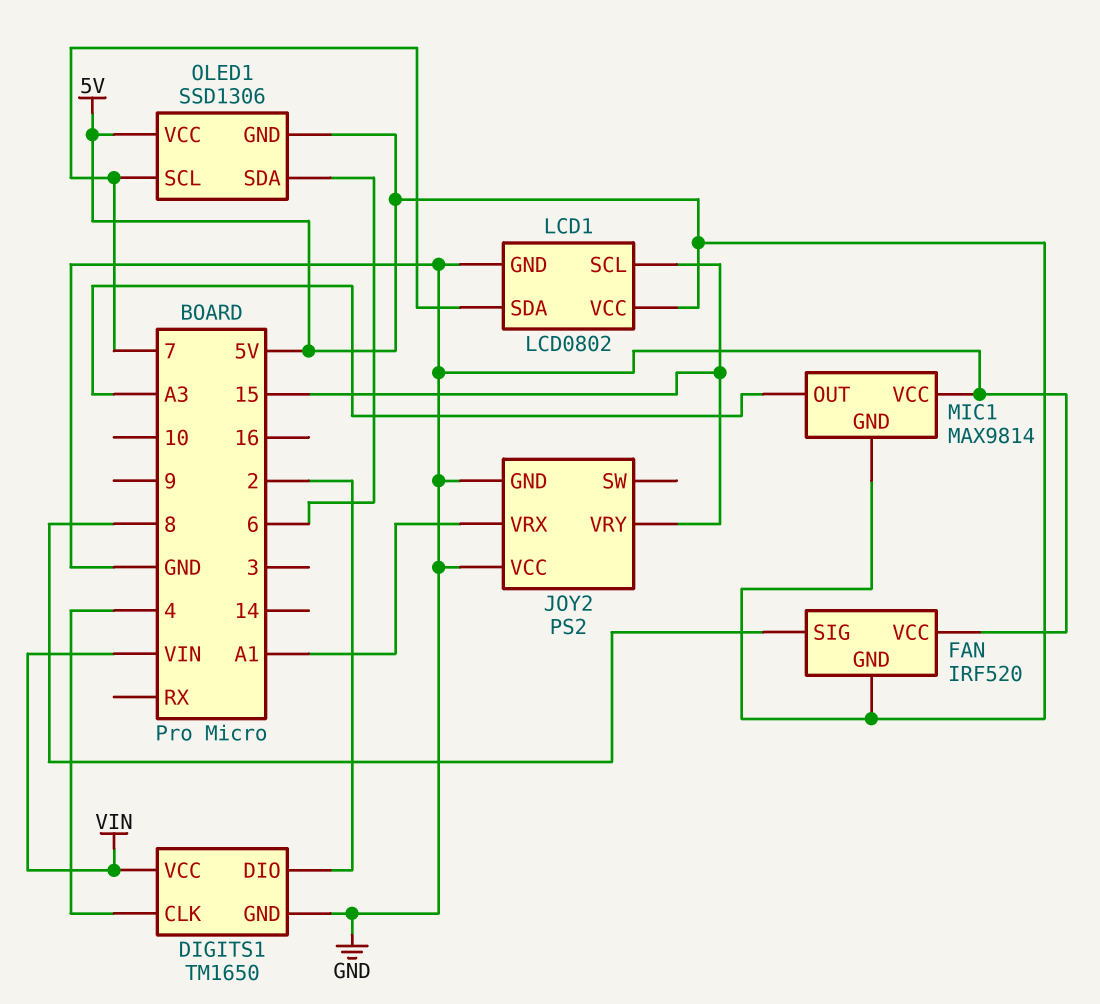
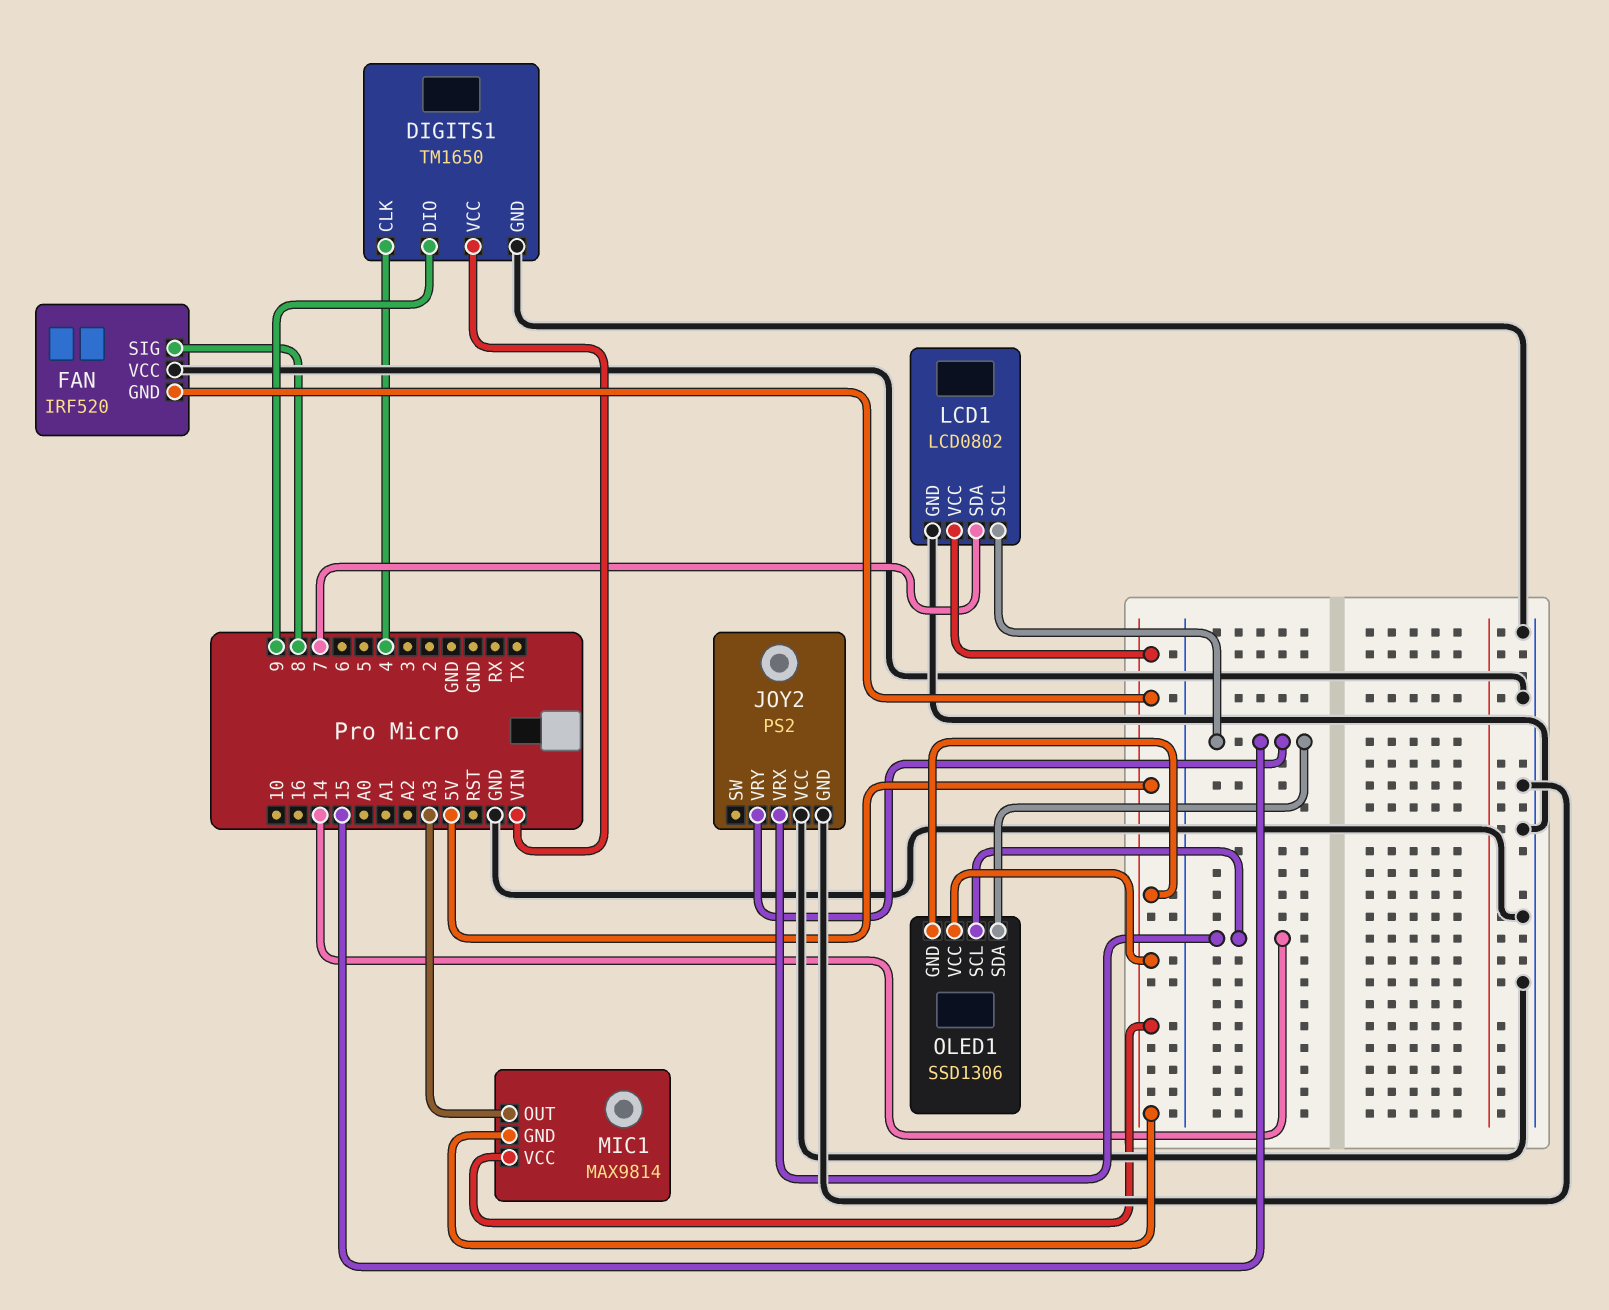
DIGITS1 pin DIO: 2 -> 9
JOY2 pin VRX: A1 -> 14
MIC1 pin VCC: GND -> 5V
OLED1 pin SCL: 7 -> 14
OLED1 pin SDA: 6 -> 15

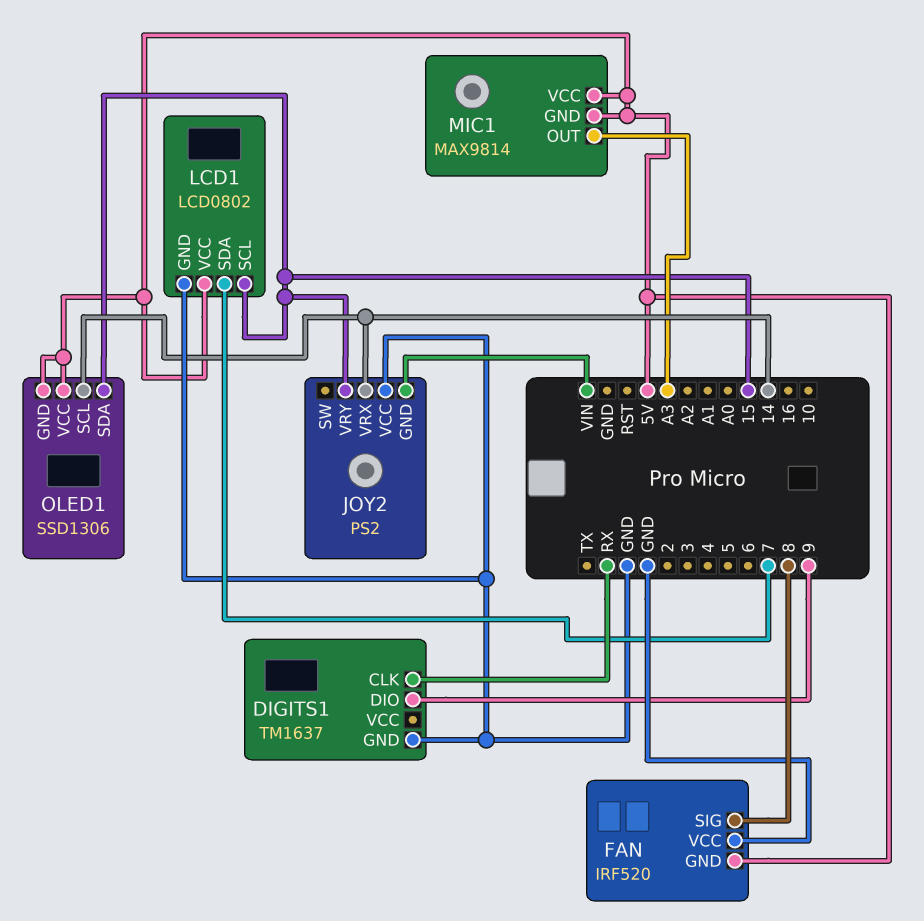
DIGITS1: TM1650 -> TM1637
DIGITS1 pin CLK: 4 -> RX
DIGITS1 pin VCC: VIN -> none
JOY2 pin GND: GND -> VIN

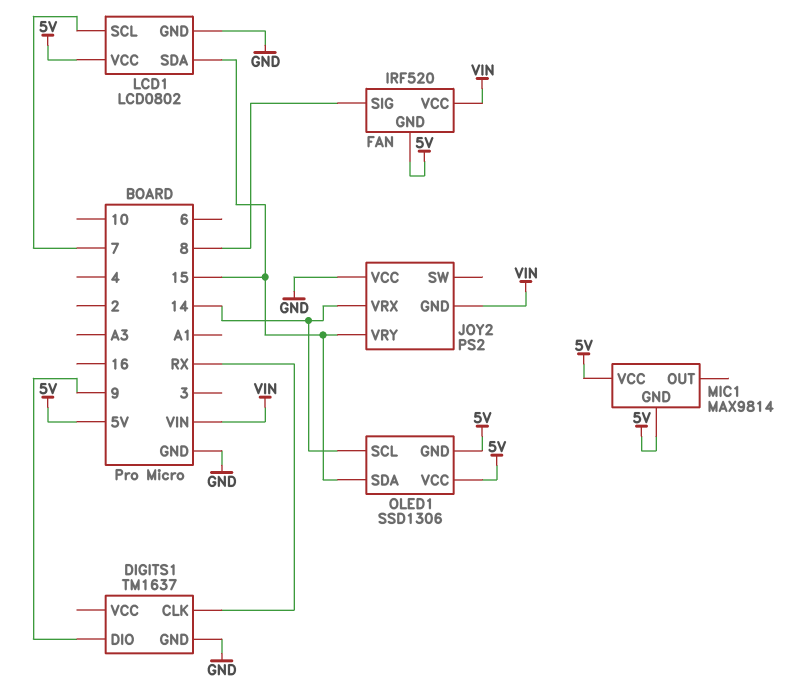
FAN pin VCC: GND -> VIN
LCD1 pin SCL: 15 -> 7
LCD1 pin SDA: 7 -> 15
MIC1 pin OUT: A3 -> none

